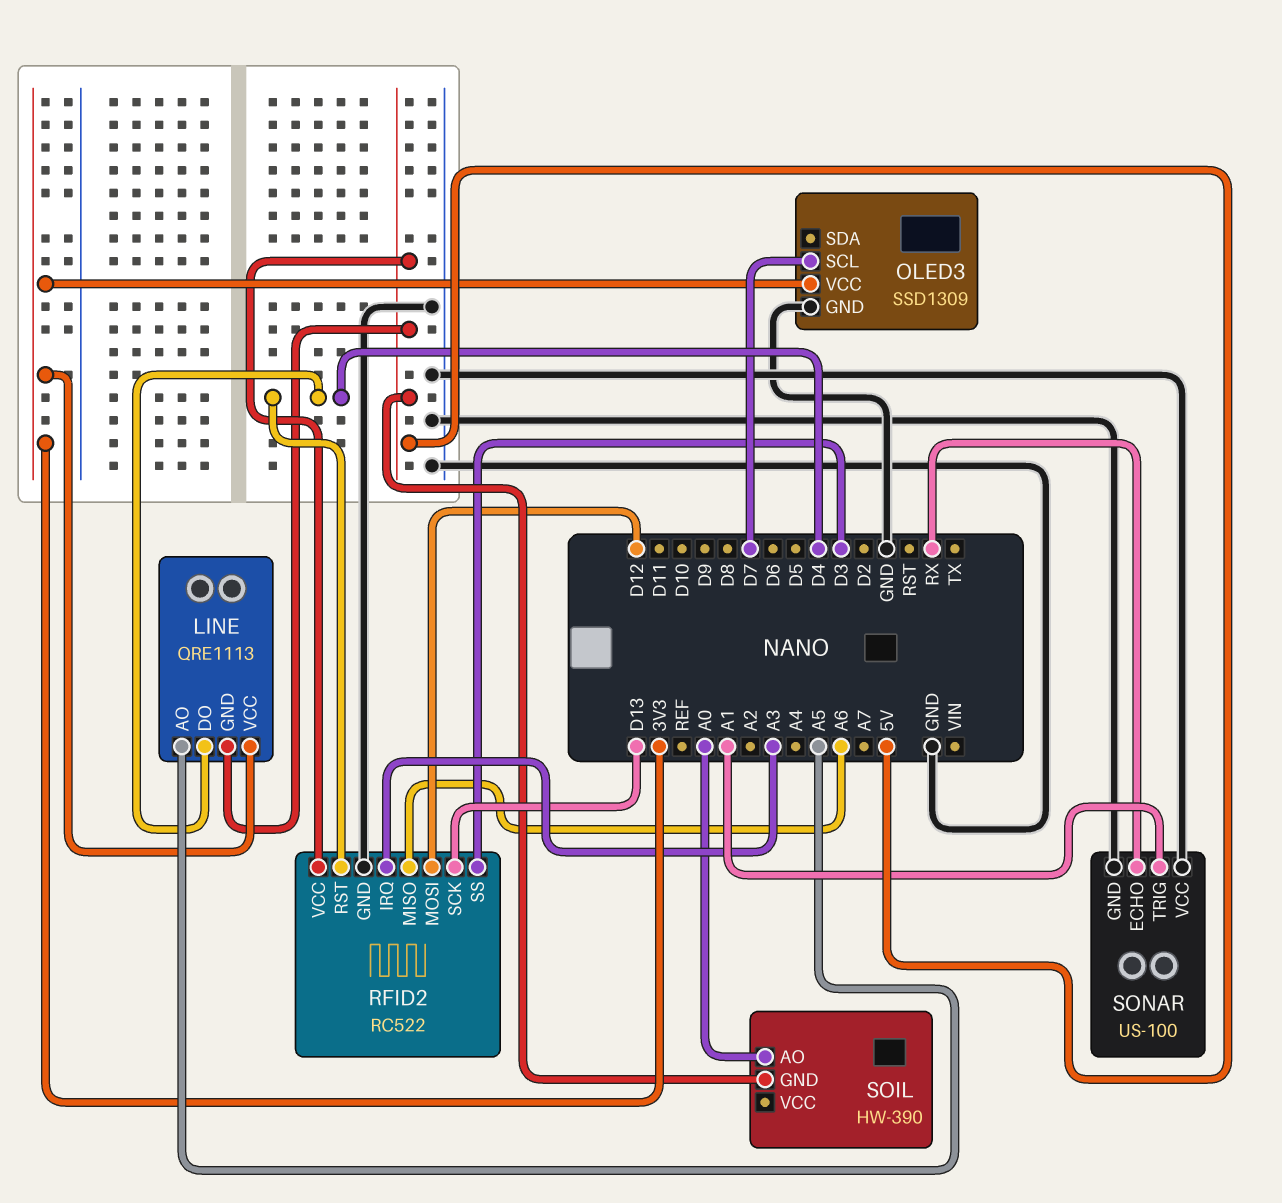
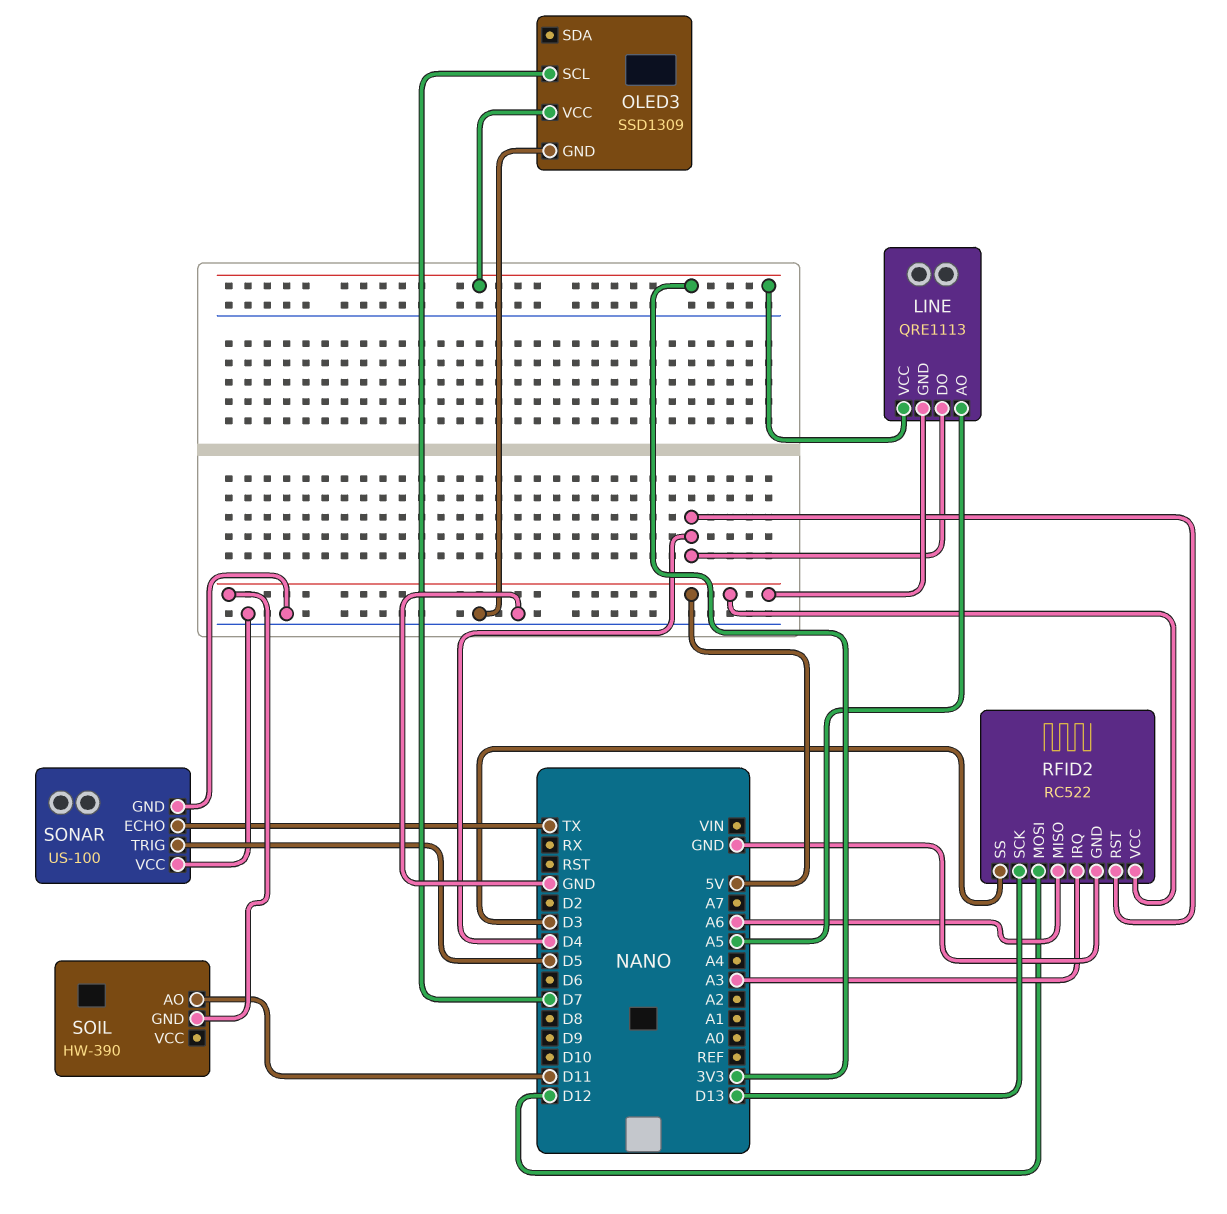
SOIL pin AO: A0 -> D11
SONAR pin ECHO: RX -> TX
SONAR pin TRIG: A1 -> D5

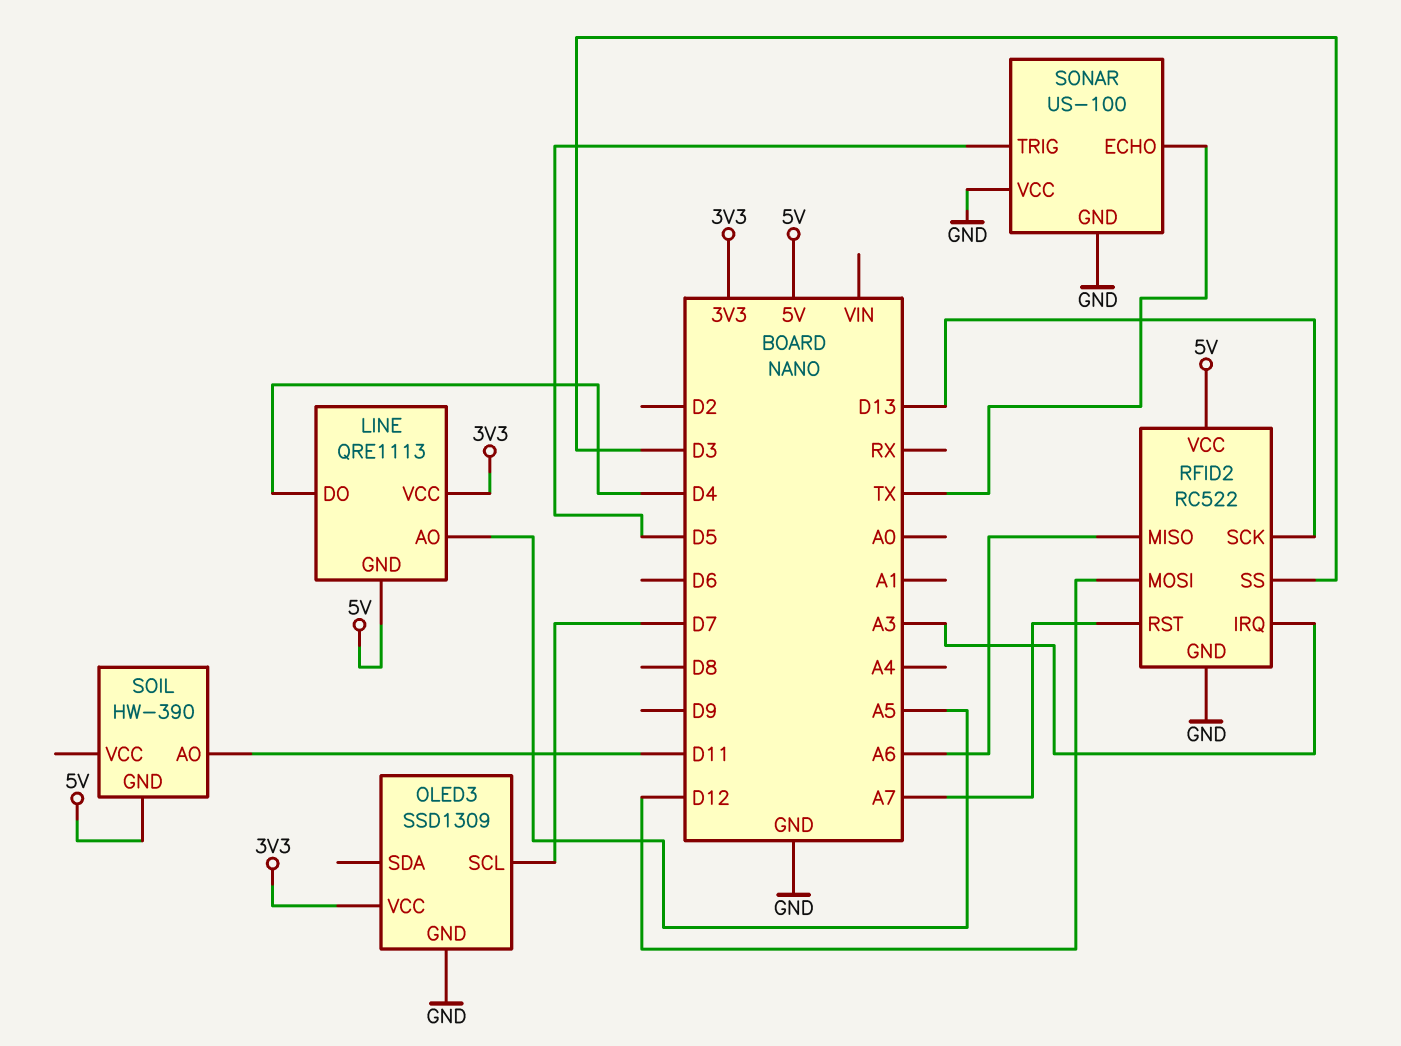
RFID2 pin RST: D4 -> A7

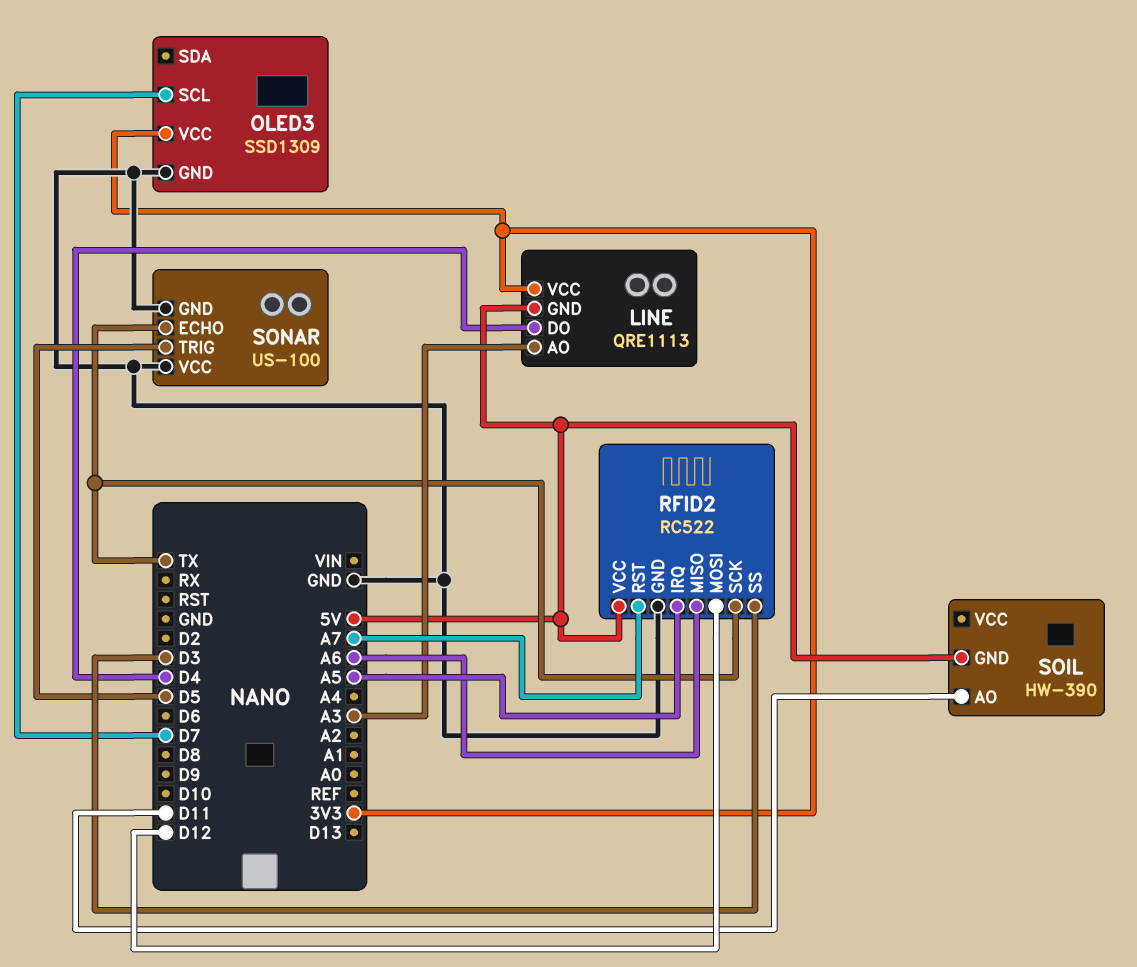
LINE pin AO: A5 -> A3
RFID2 pin IRQ: A3 -> A5
RFID2 pin SCK: D13 -> TX

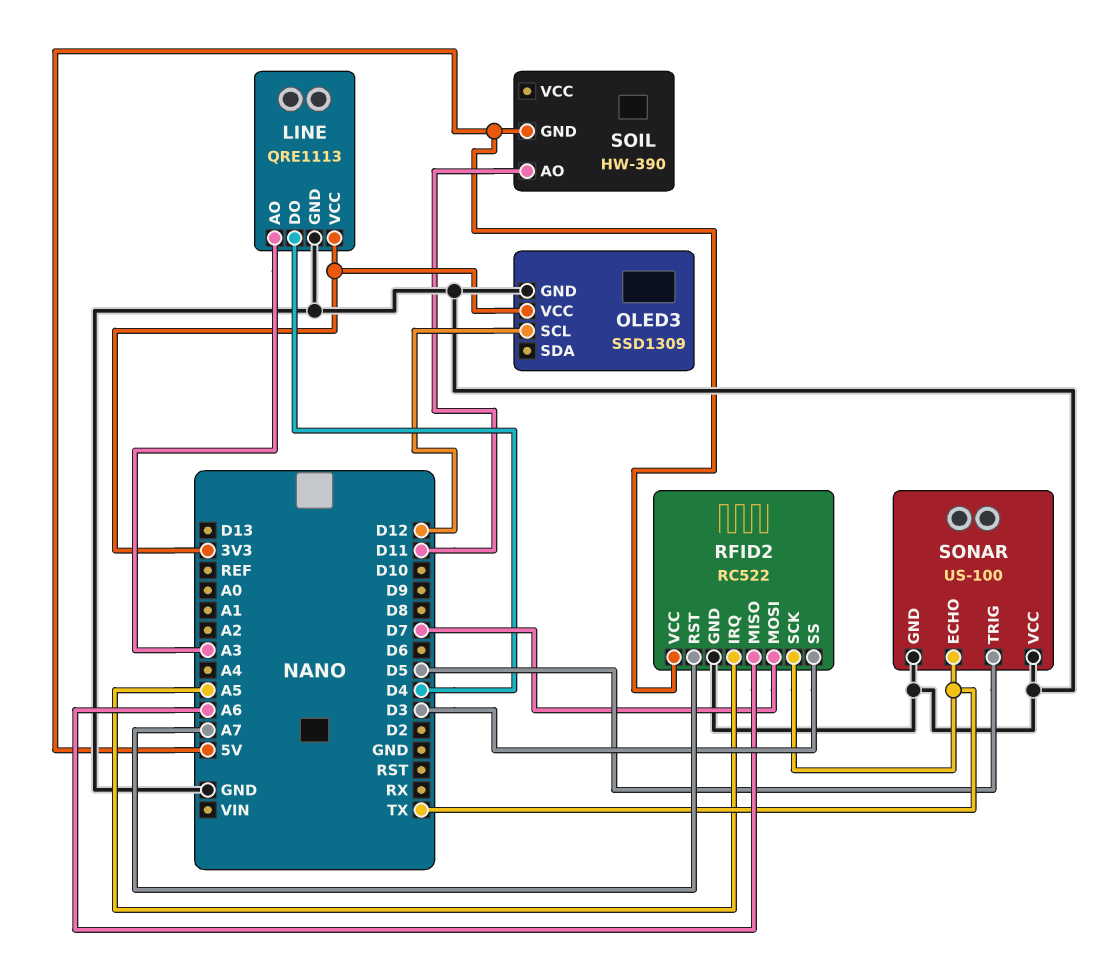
LINE pin GND: 5V -> GND
OLED3 pin SCL: D7 -> D12
RFID2 pin MOSI: D12 -> D7

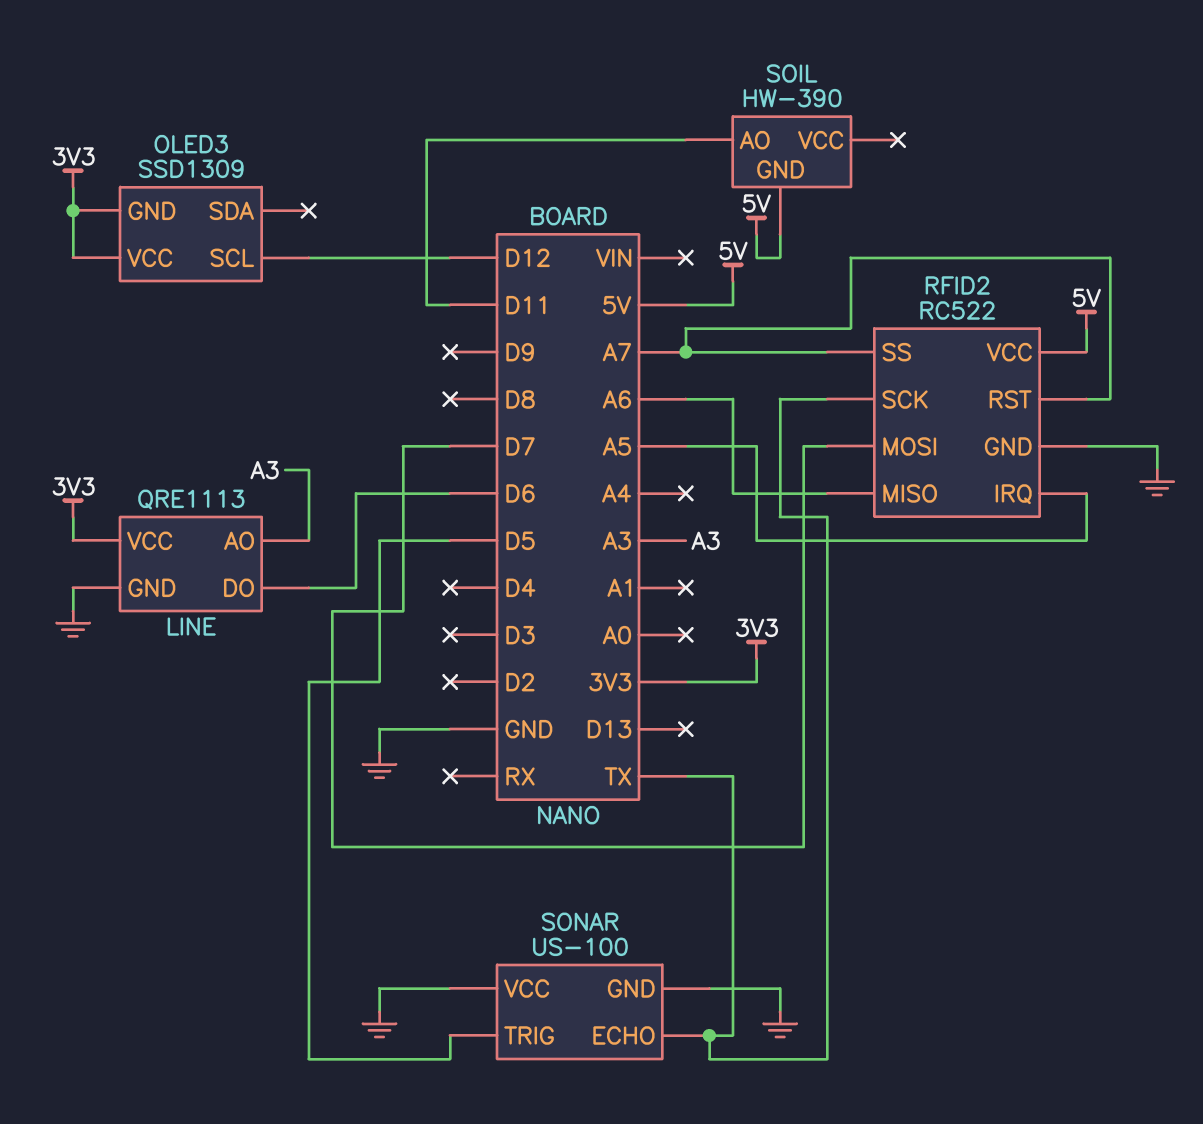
LINE pin DO: D4 -> D6
OLED3 pin GND: GND -> 3V3
RFID2 pin SS: D3 -> A7

